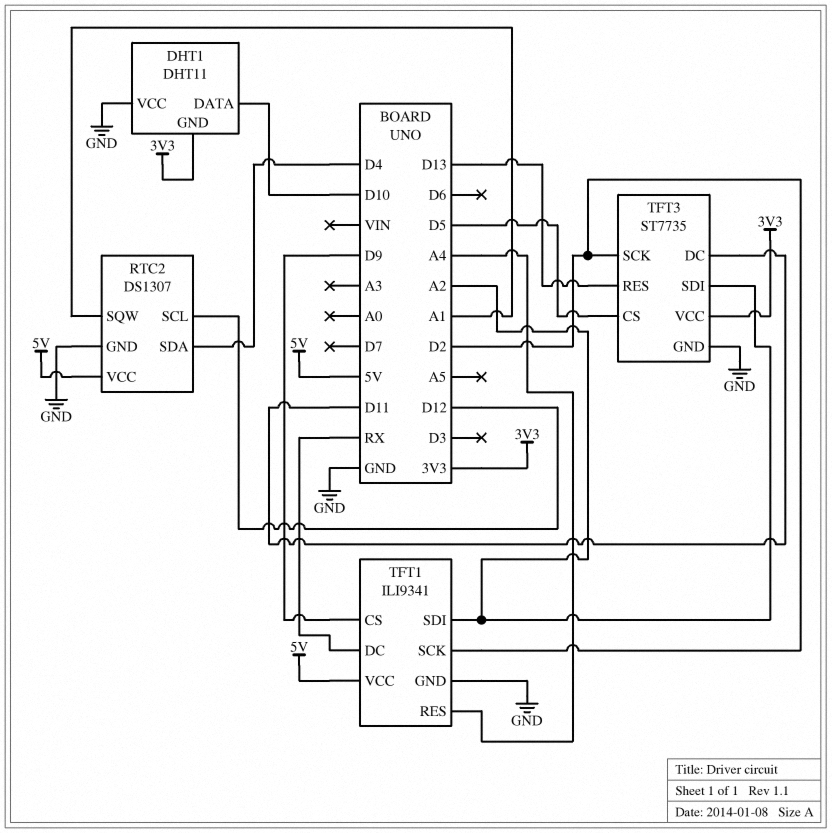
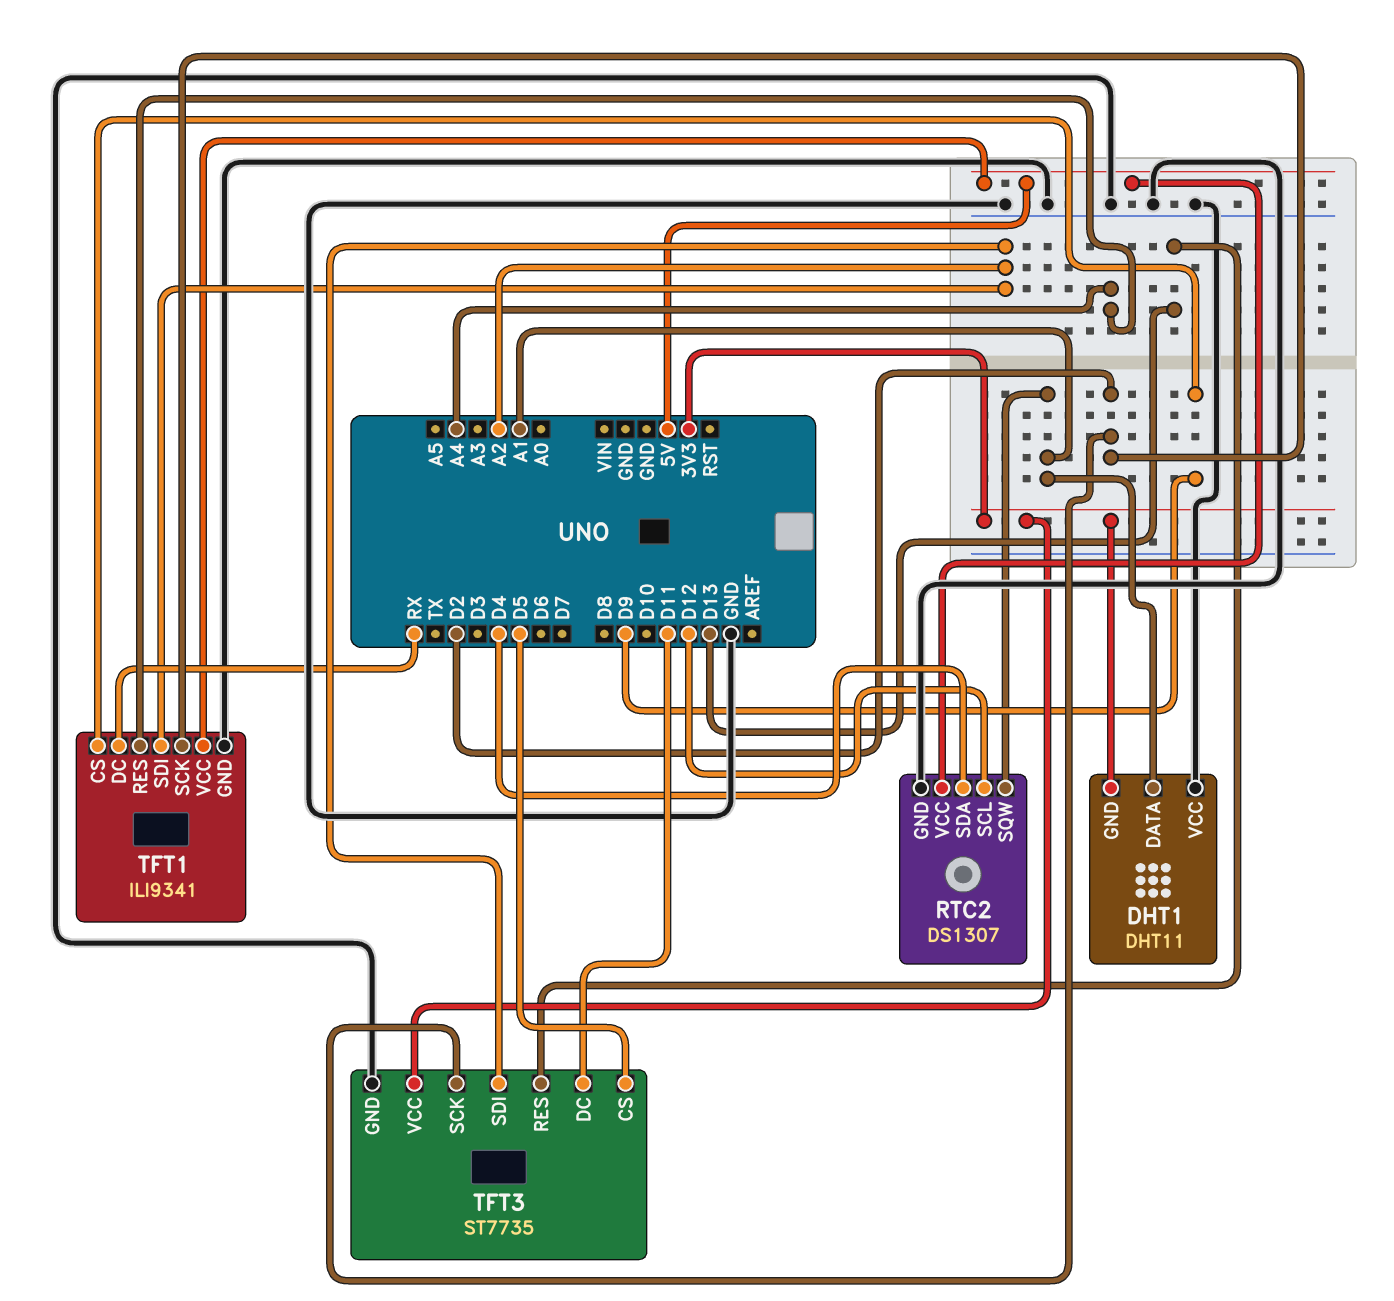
DHT1 pin DATA: D10 -> A1

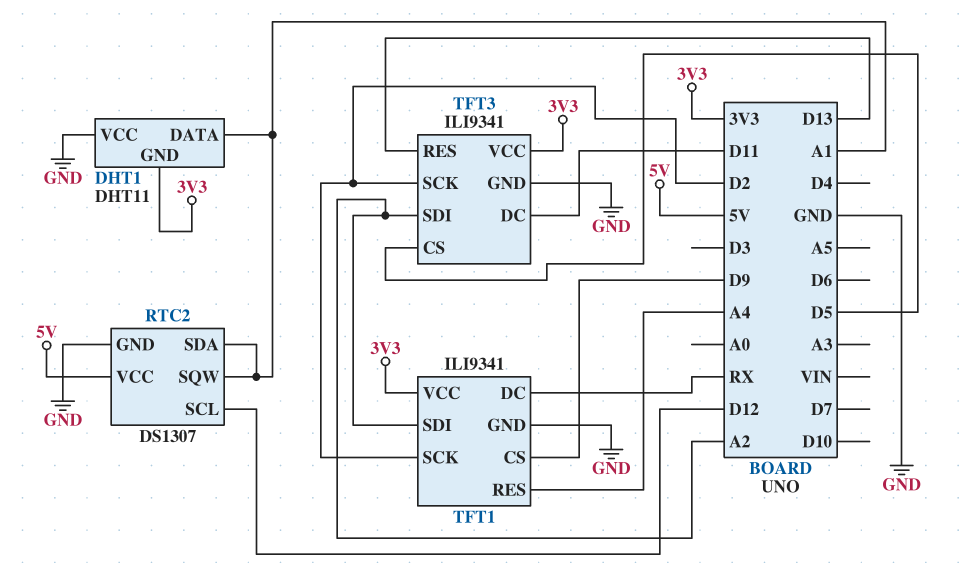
RTC2 pin SDA: D4 -> A1
TFT1 pin VCC: 5V -> 3V3
TFT3: ST7735 -> ILI9341

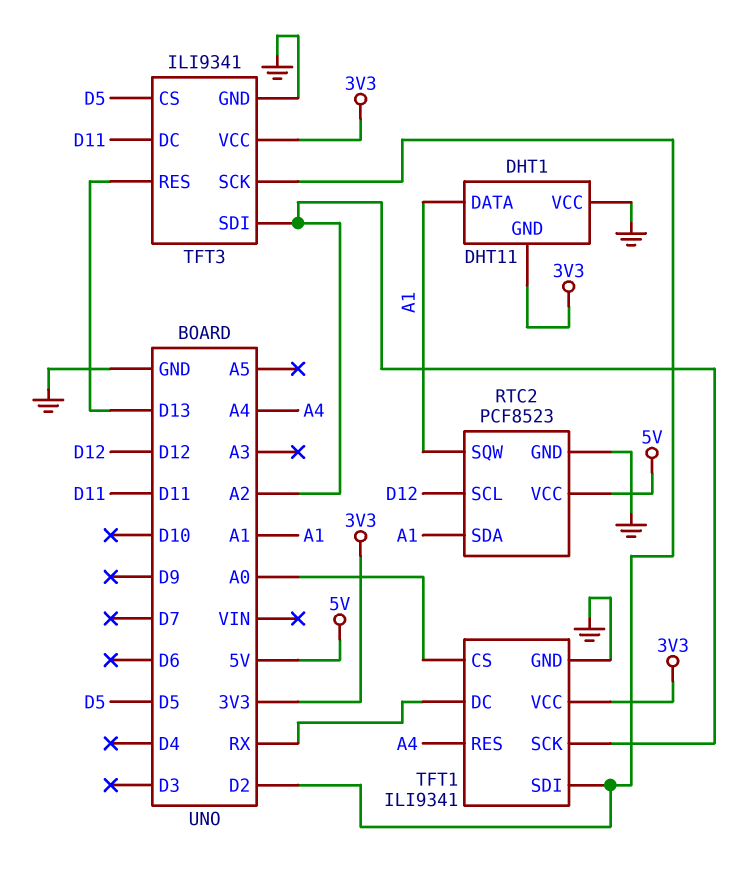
RTC2: DS1307 -> PCF8523
TFT1 pin CS: D9 -> A0
TFT1 pin SCK: D2 -> A2
TFT1 pin SDI: A2 -> D2

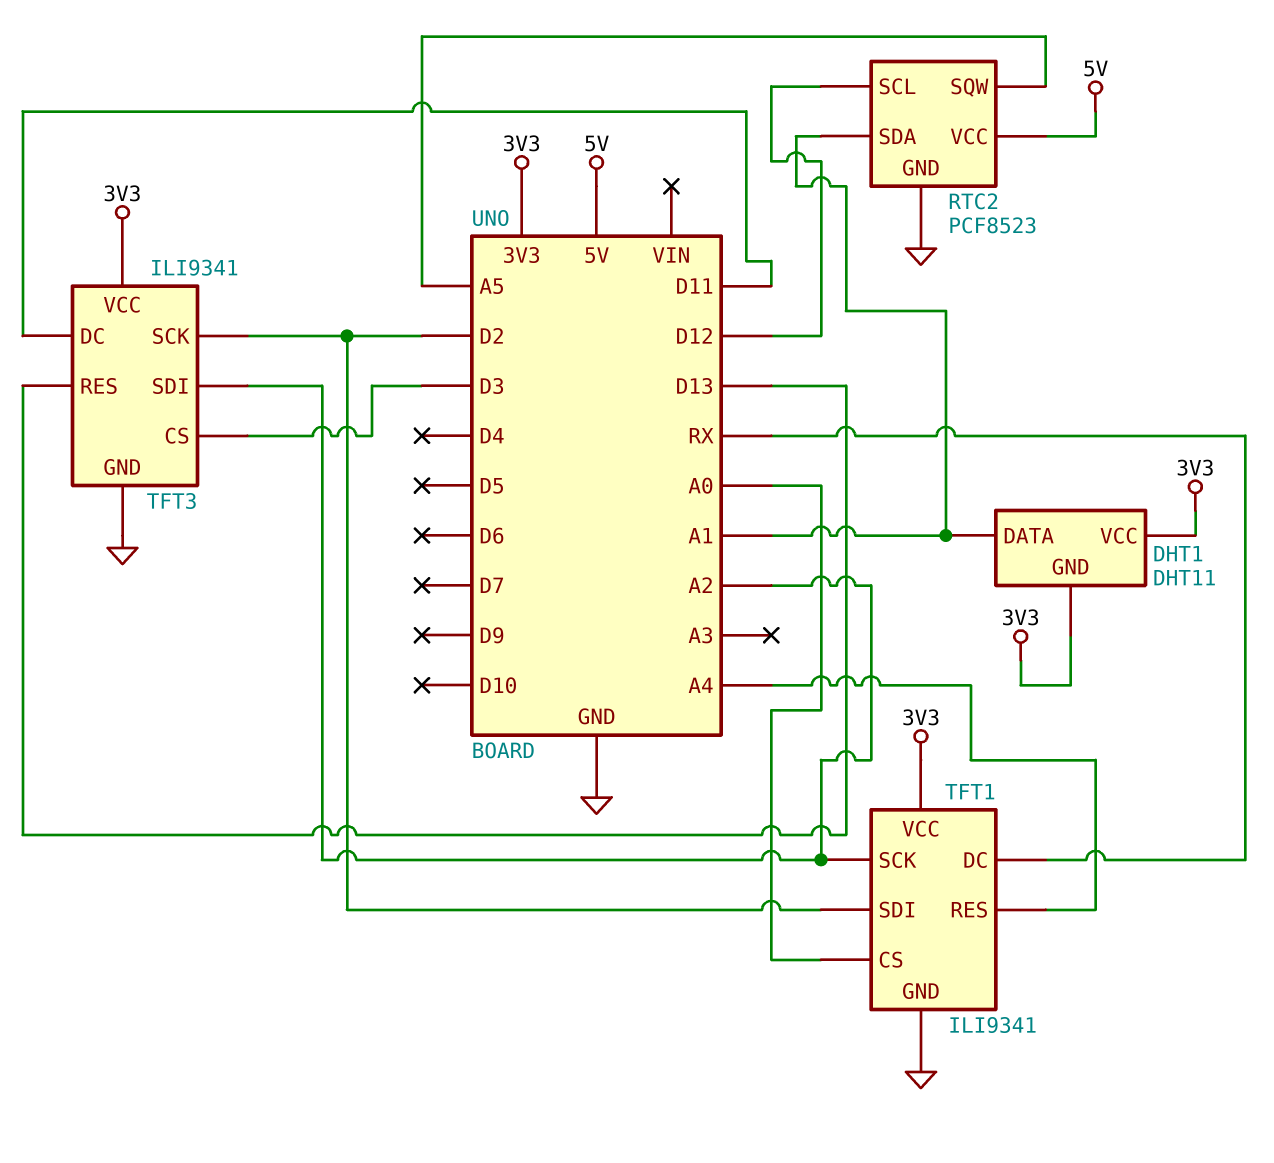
DHT1 pin VCC: GND -> 3V3
RTC2 pin SQW: A1 -> A5
TFT3 pin CS: D5 -> D3

